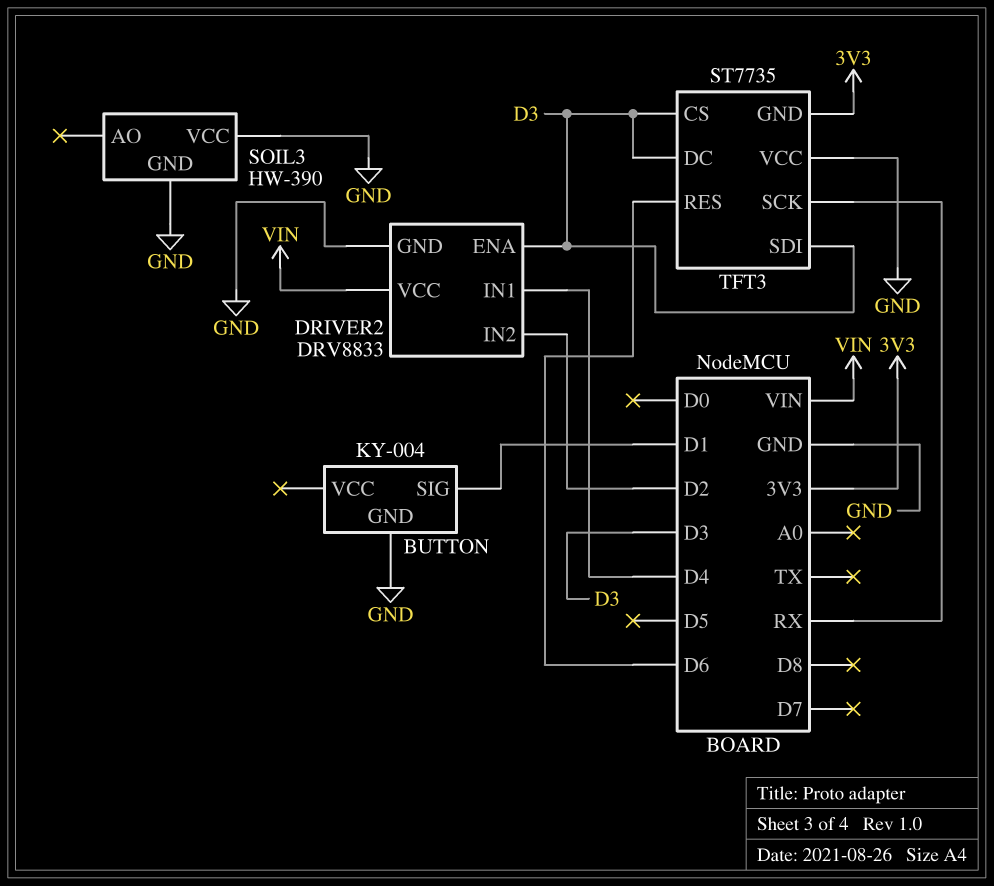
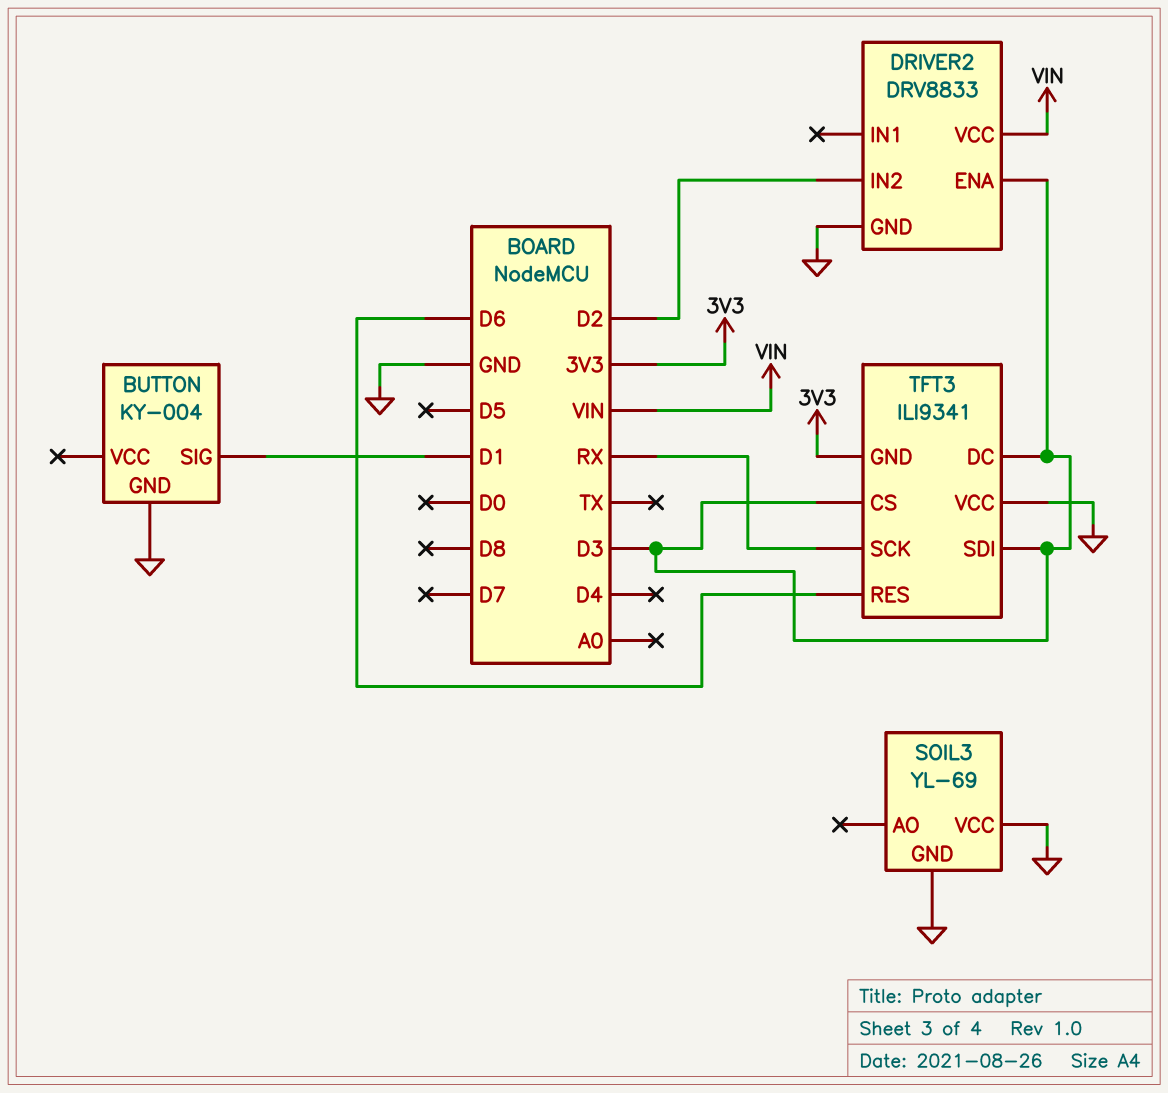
DRIVER2 pin IN1: D4 -> none
SOIL3: HW-390 -> YL-69
TFT3: ST7735 -> ILI9341

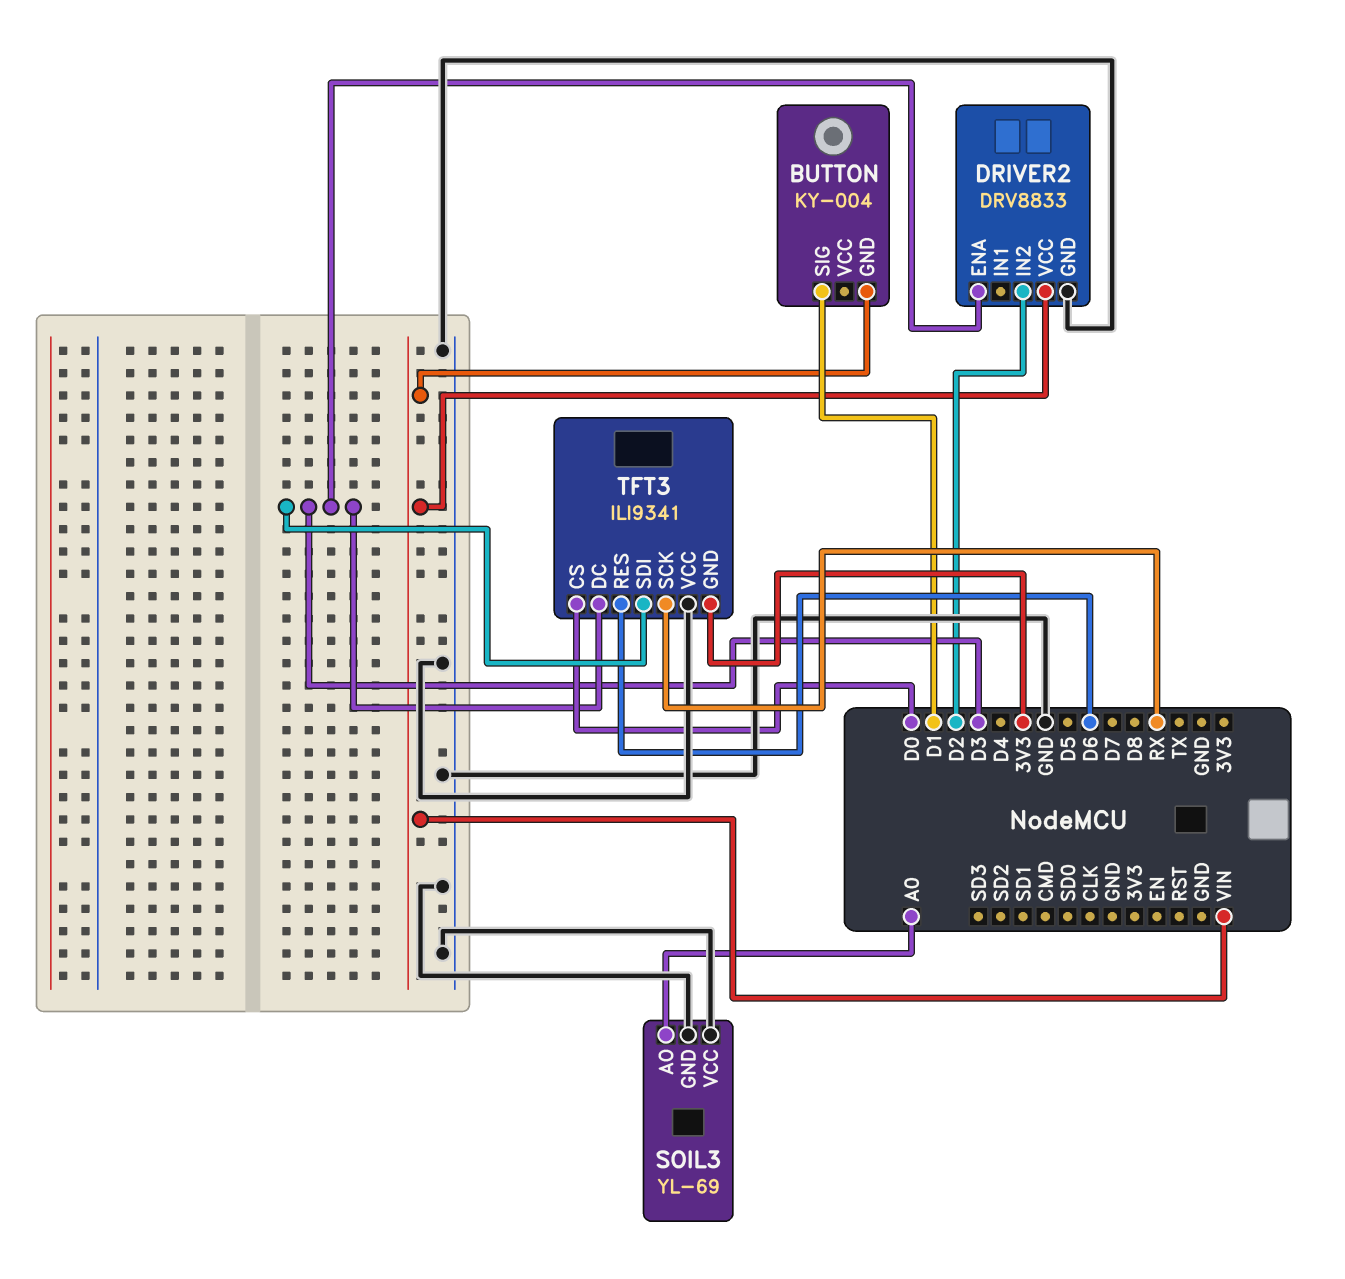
BUTTON pin GND: GND -> VIN
SOIL3 pin AO: none -> A0
TFT3 pin CS: D3 -> D0

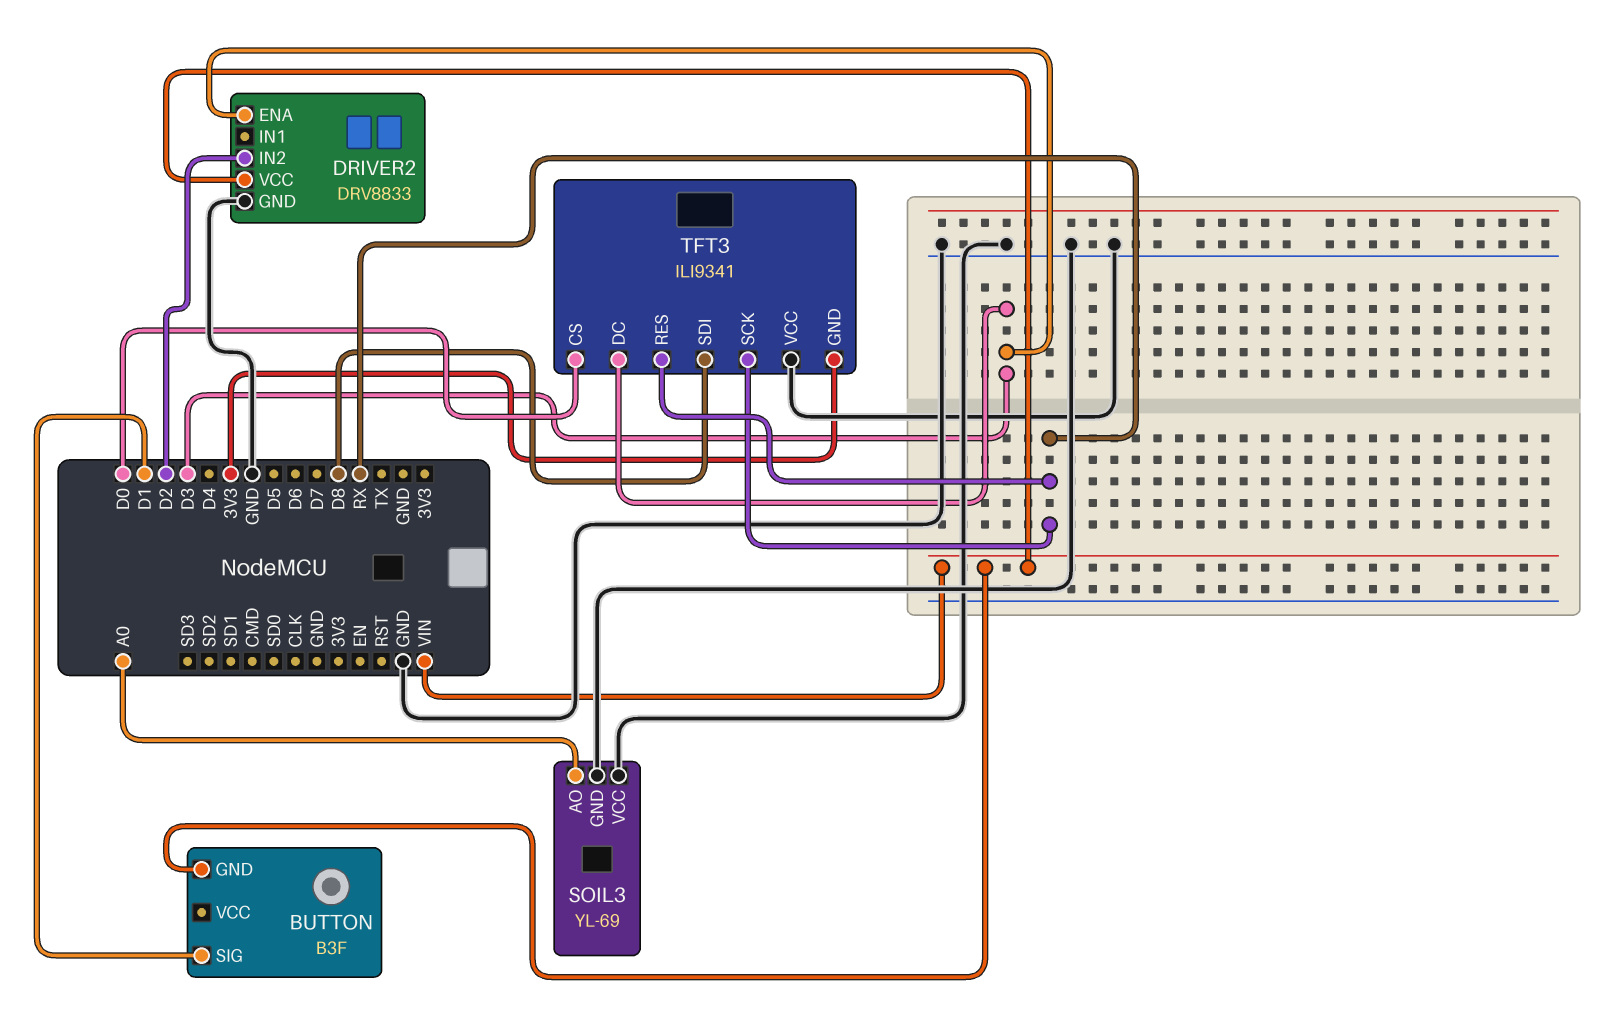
BUTTON: KY-004 -> B3F
TFT3 pin RES: D6 -> RX
TFT3 pin SDI: D3 -> D8

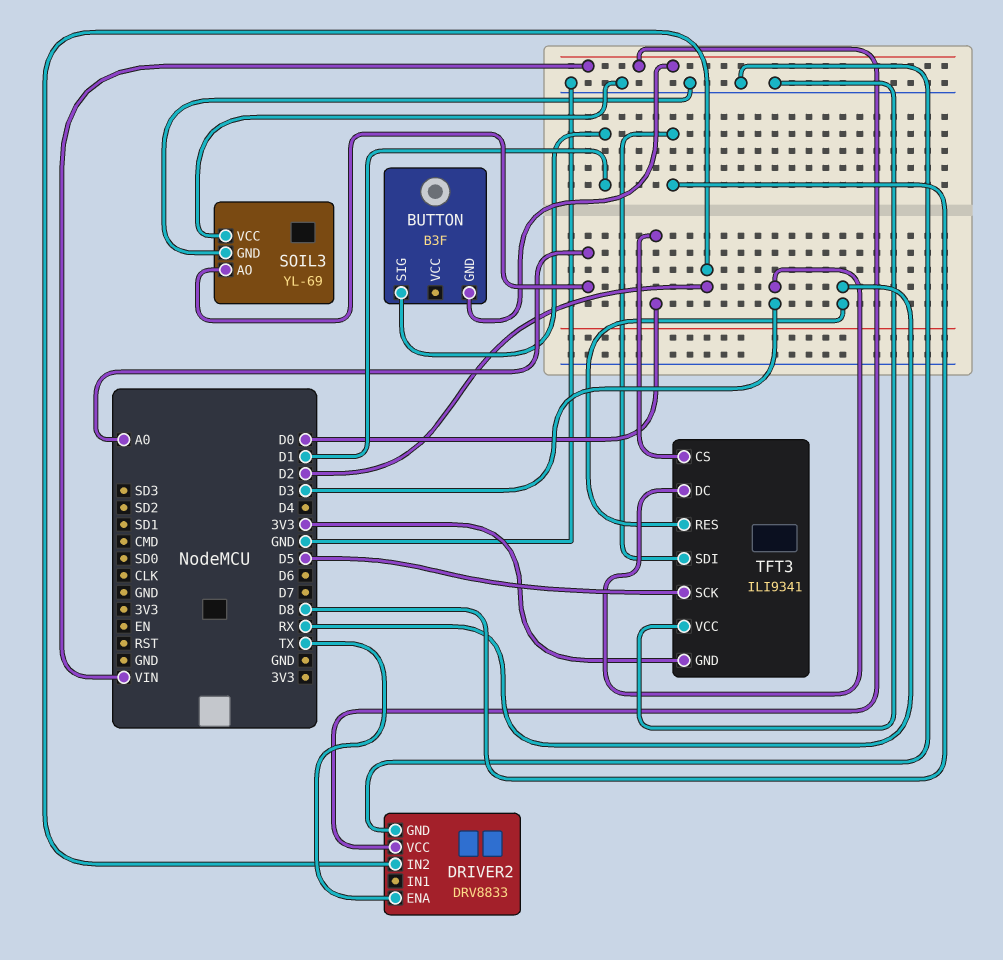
DRIVER2 pin ENA: D3 -> TX
TFT3 pin SCK: RX -> D5

